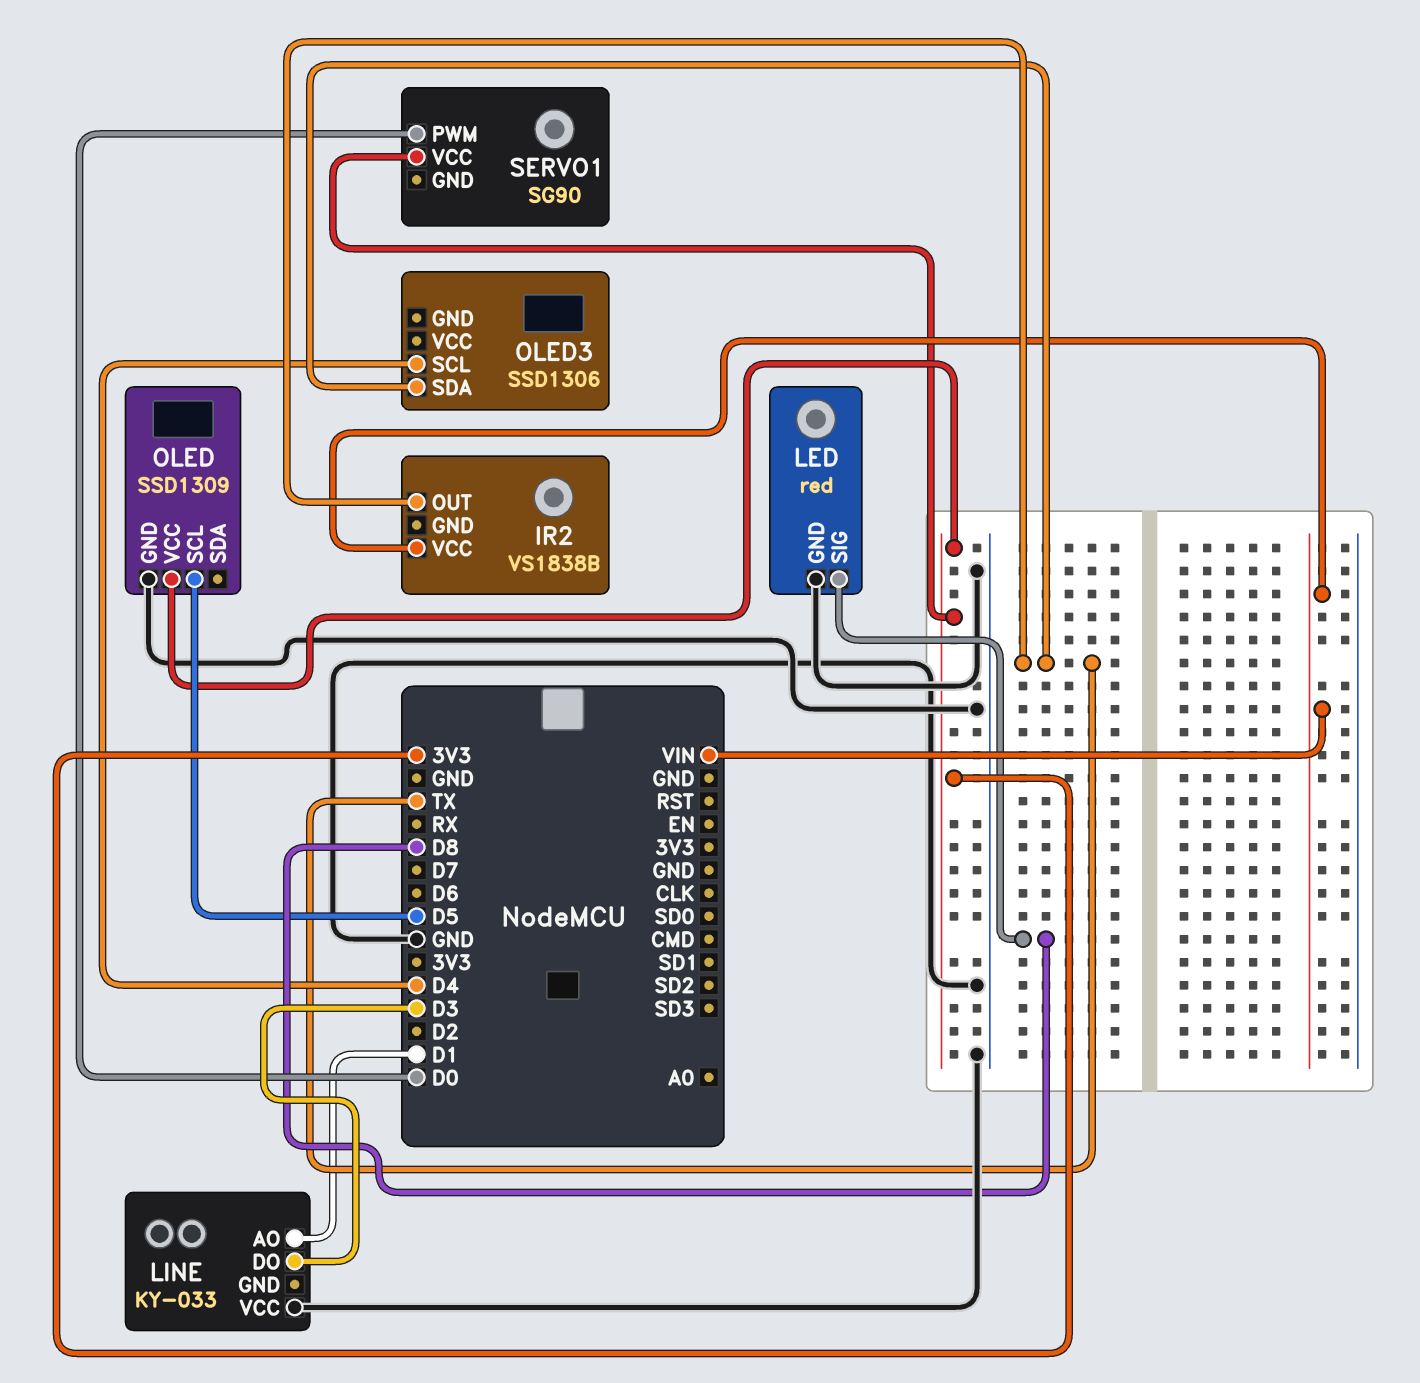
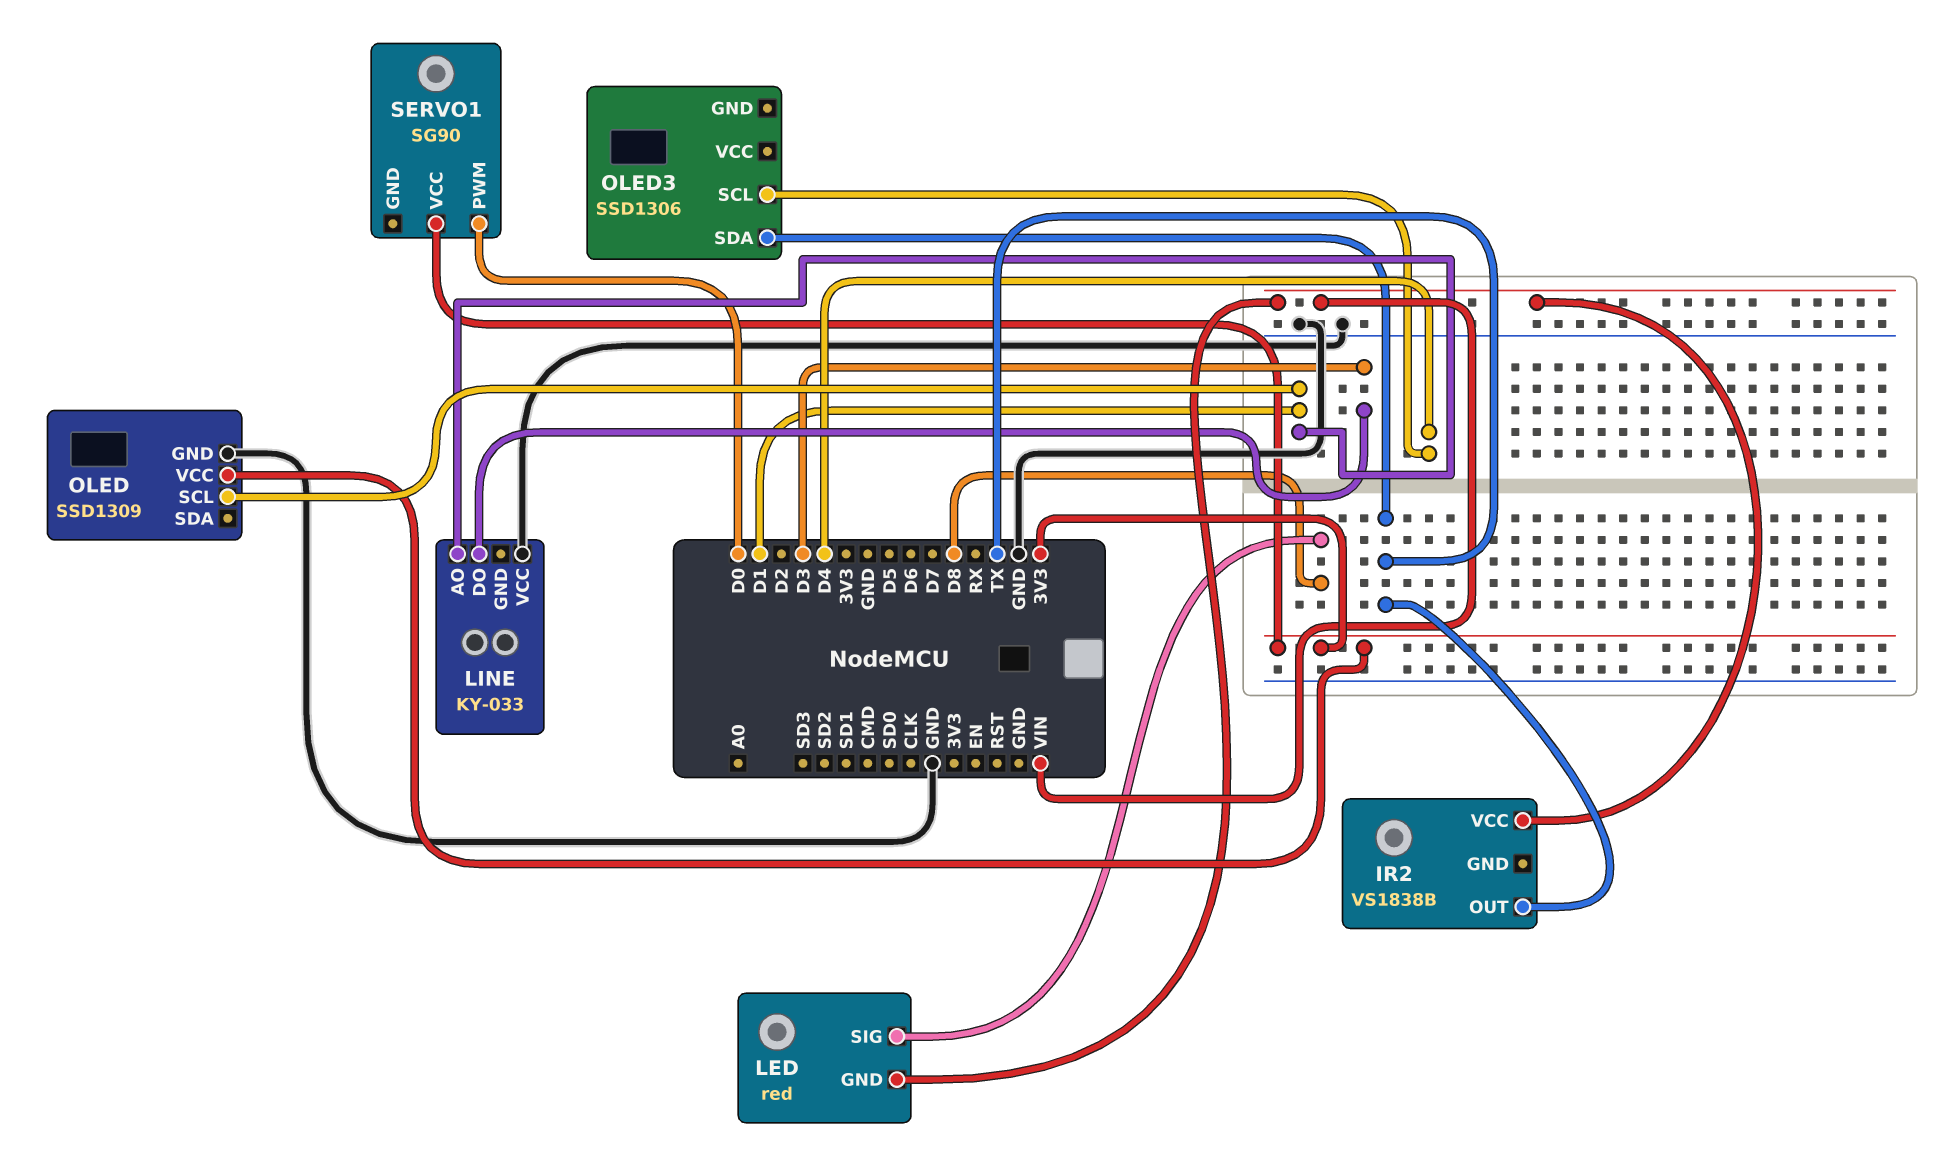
LED pin GND: GND -> VIN
OLED pin SCL: D5 -> D1

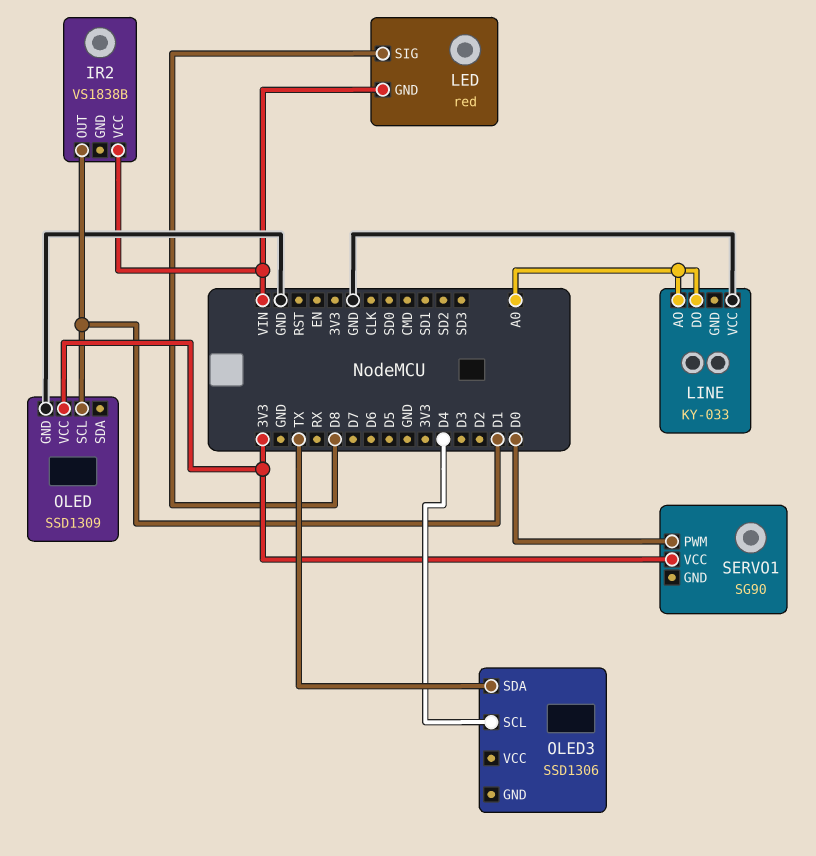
IR2 pin OUT: TX -> D1
LINE pin AO: D1 -> A0
LINE pin DO: D3 -> A0

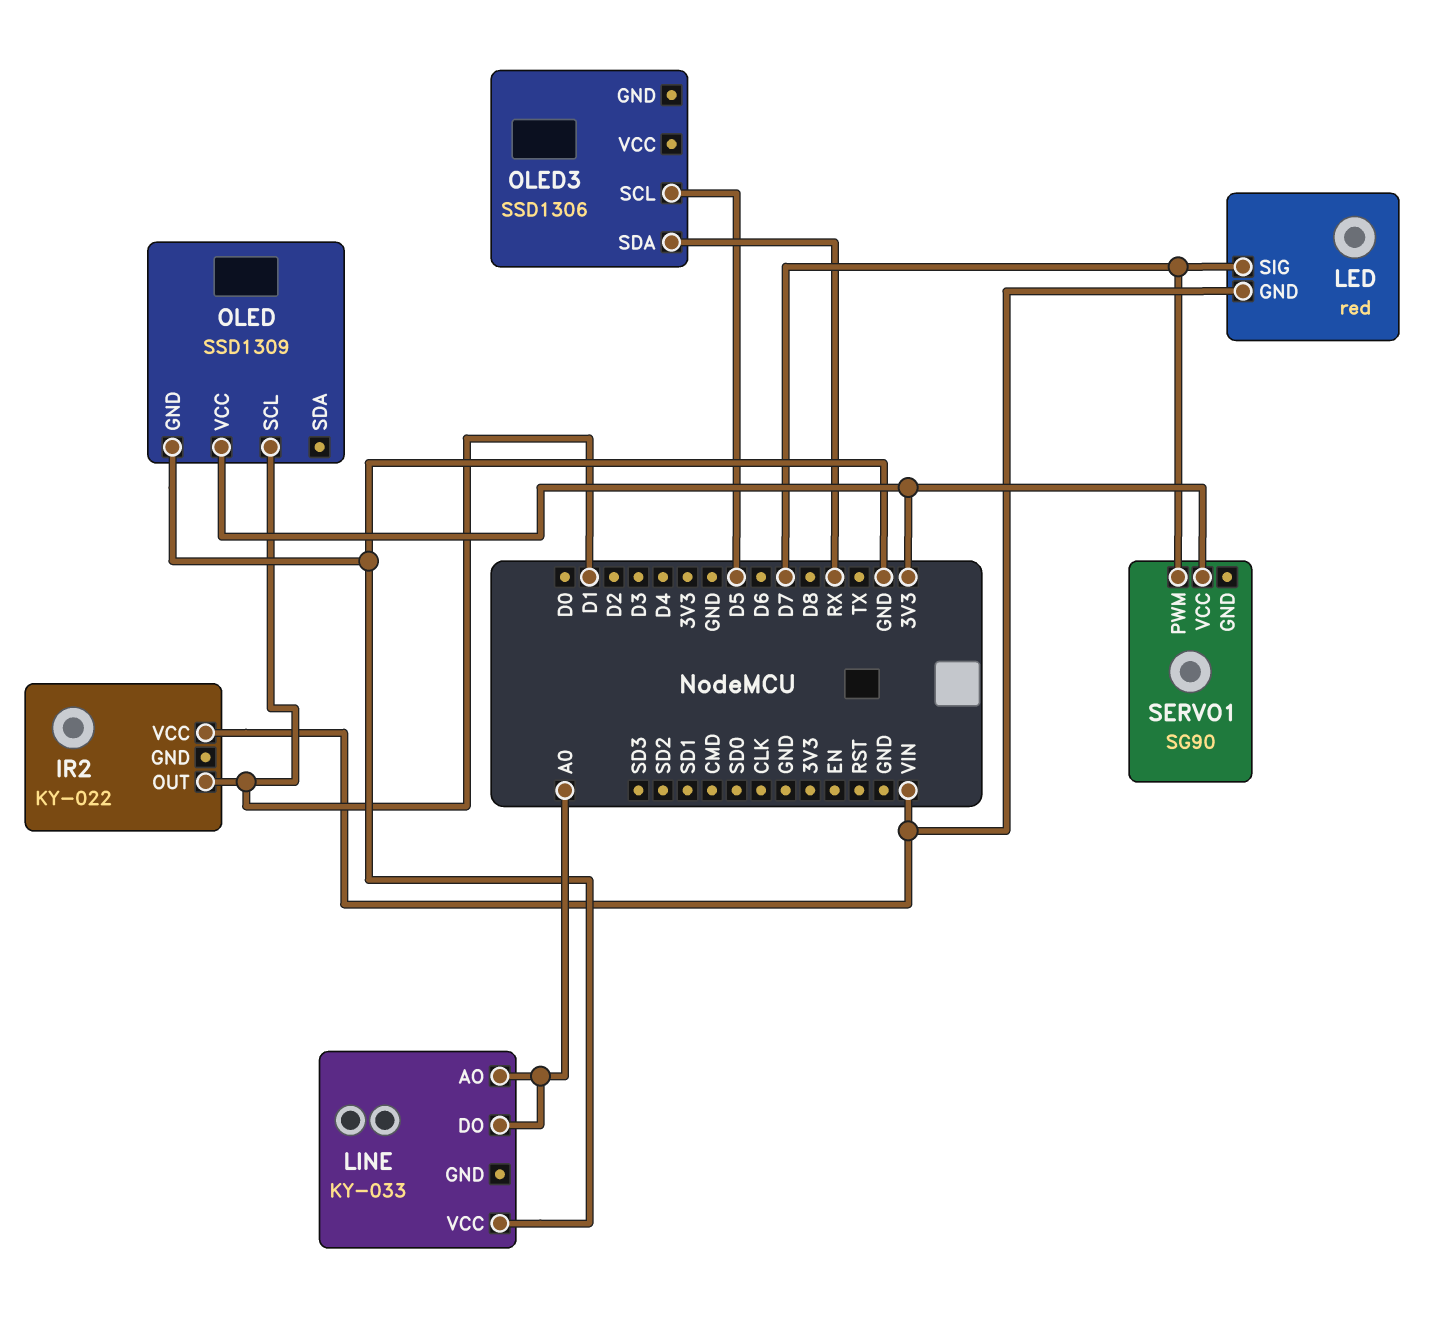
IR2: VS1838B -> KY-022
LED pin SIG: D8 -> D7
OLED3 pin SCL: D4 -> D5
OLED3 pin SDA: TX -> RX
SERVO1 pin PWM: D0 -> D7

